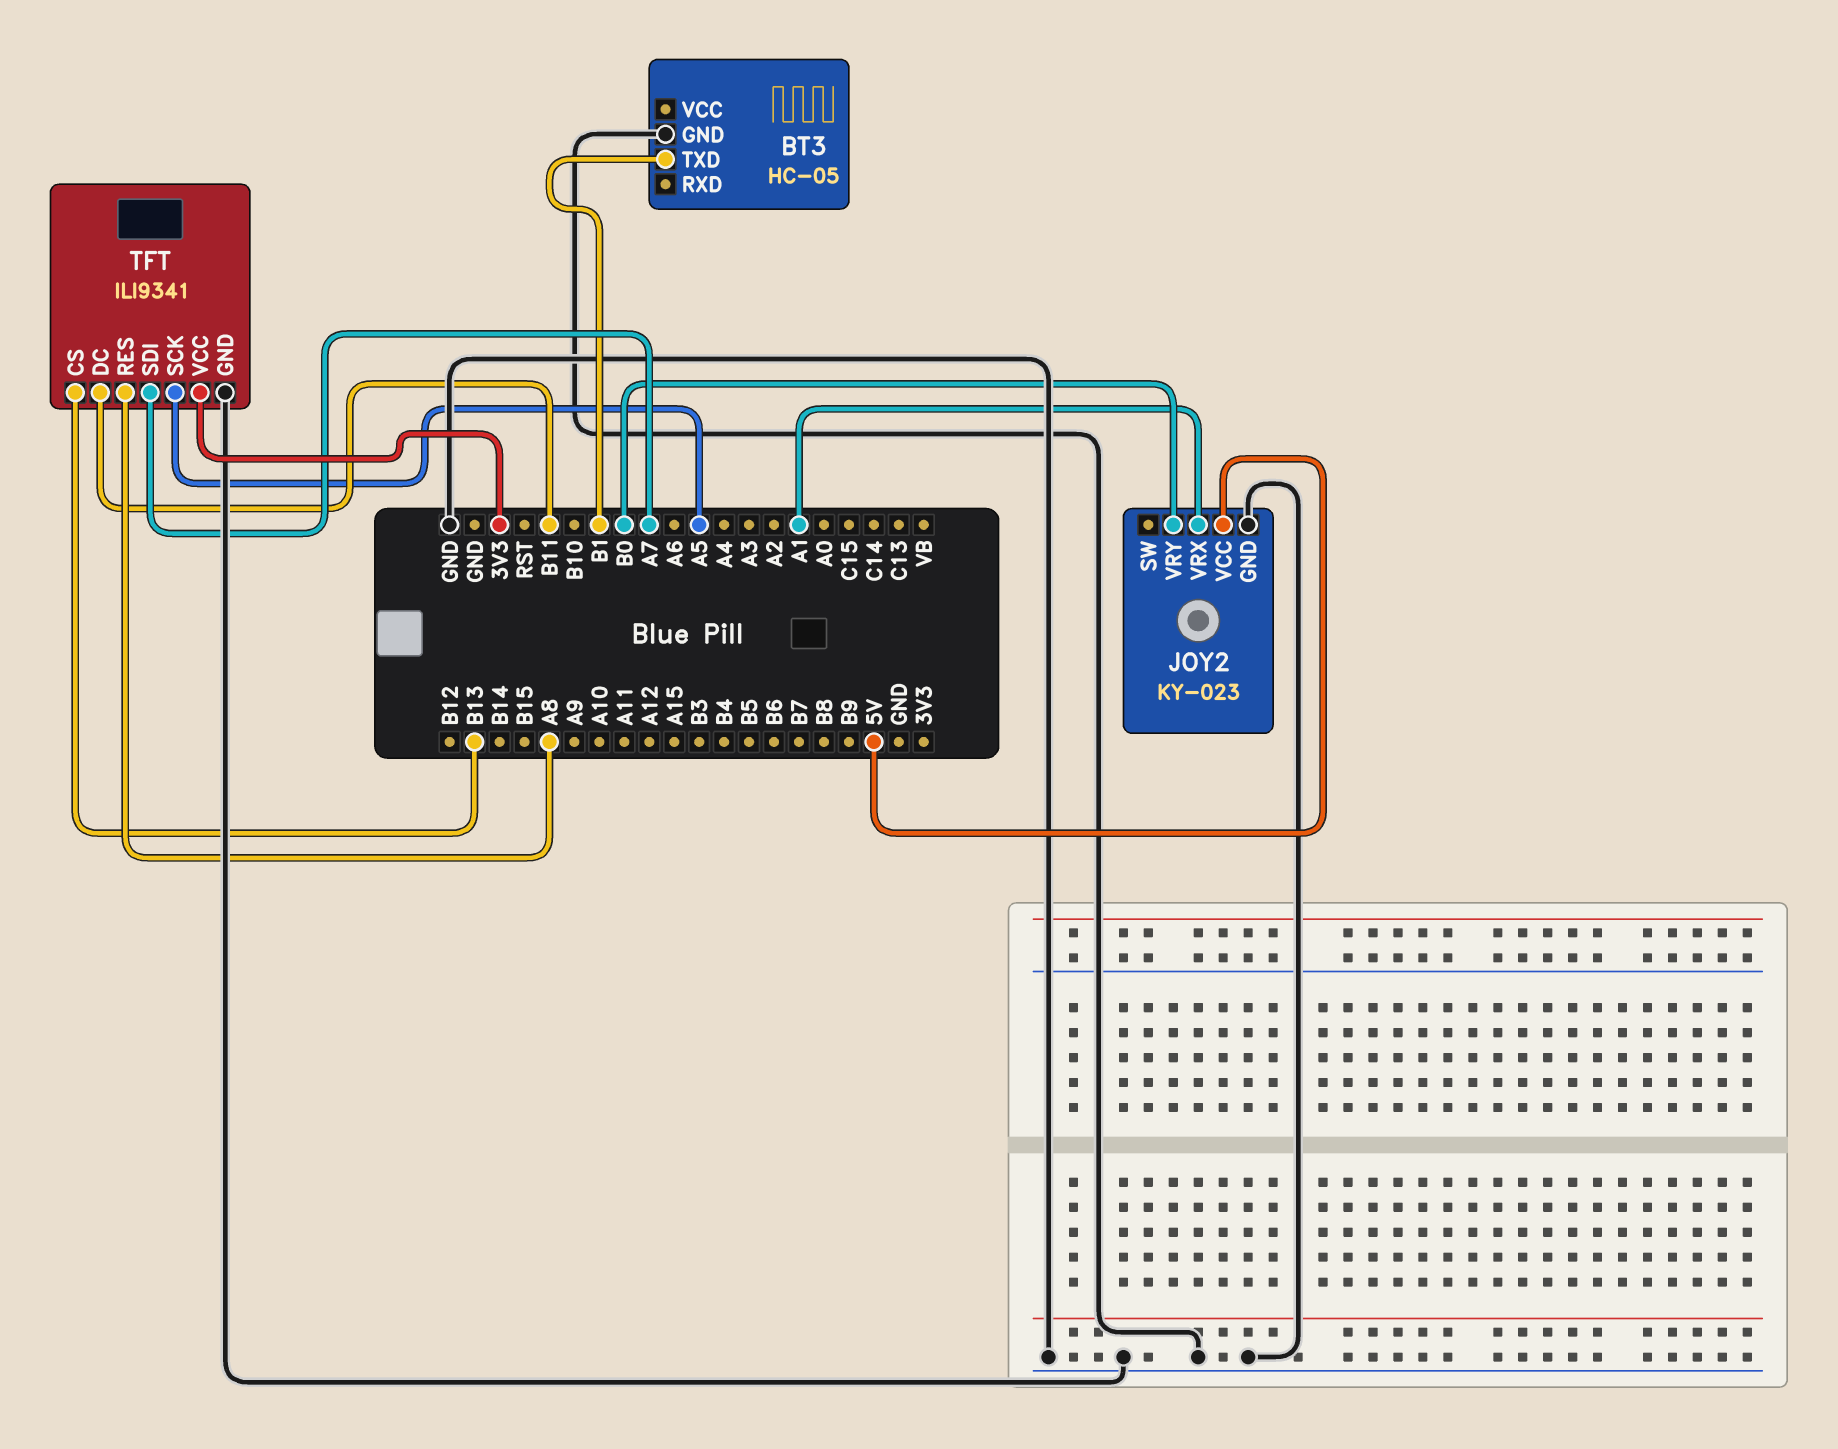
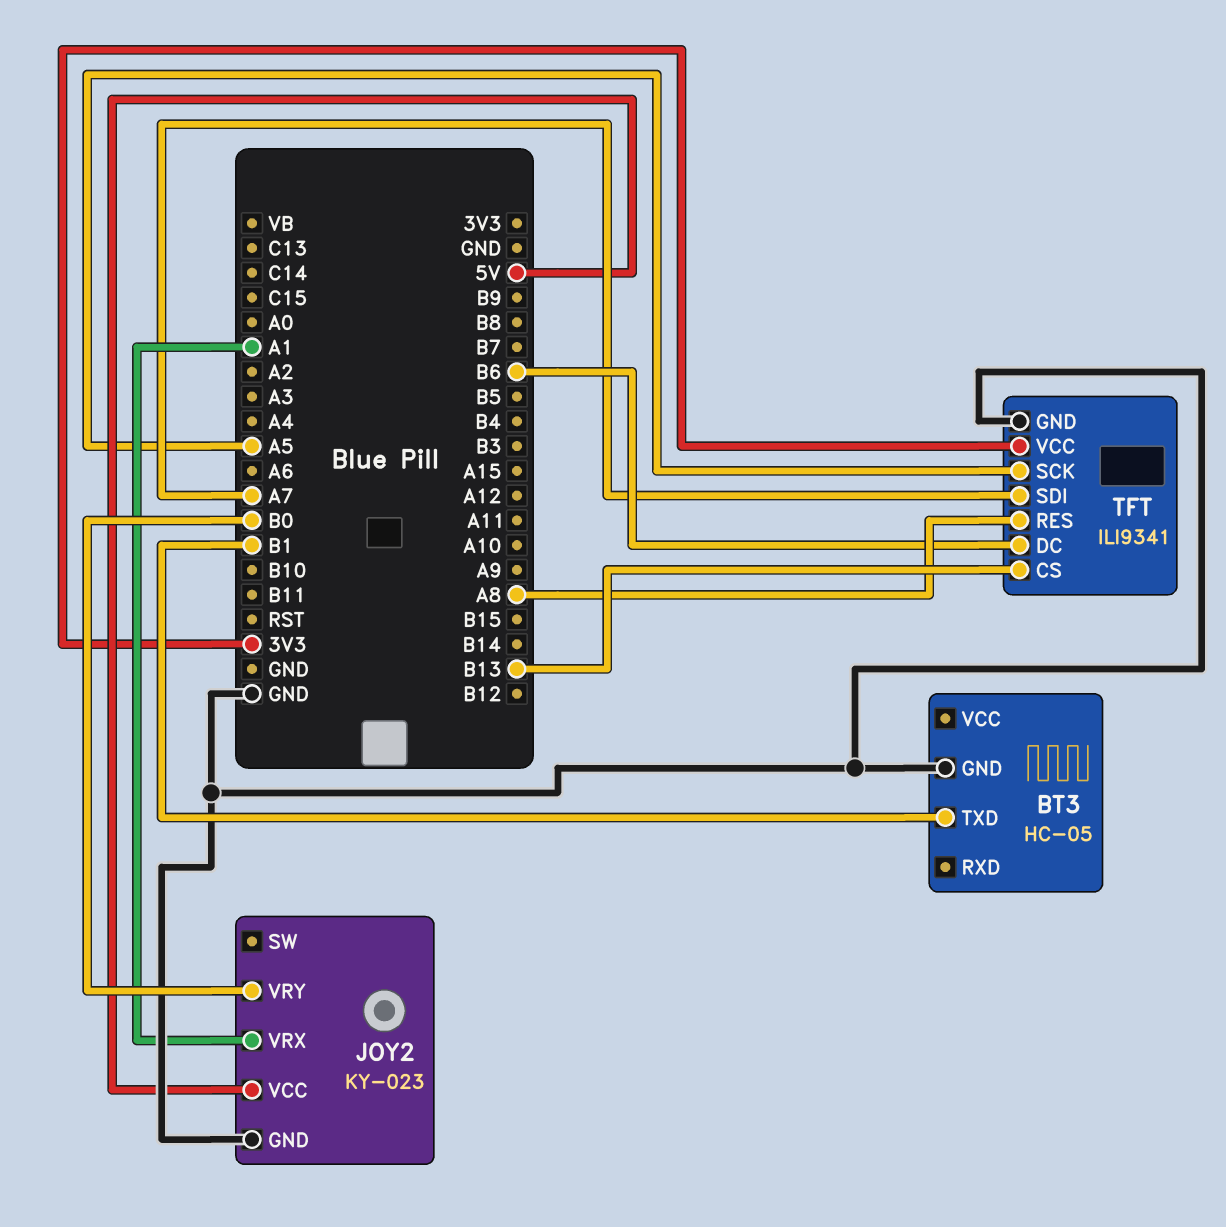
TFT pin DC: B11 -> B6

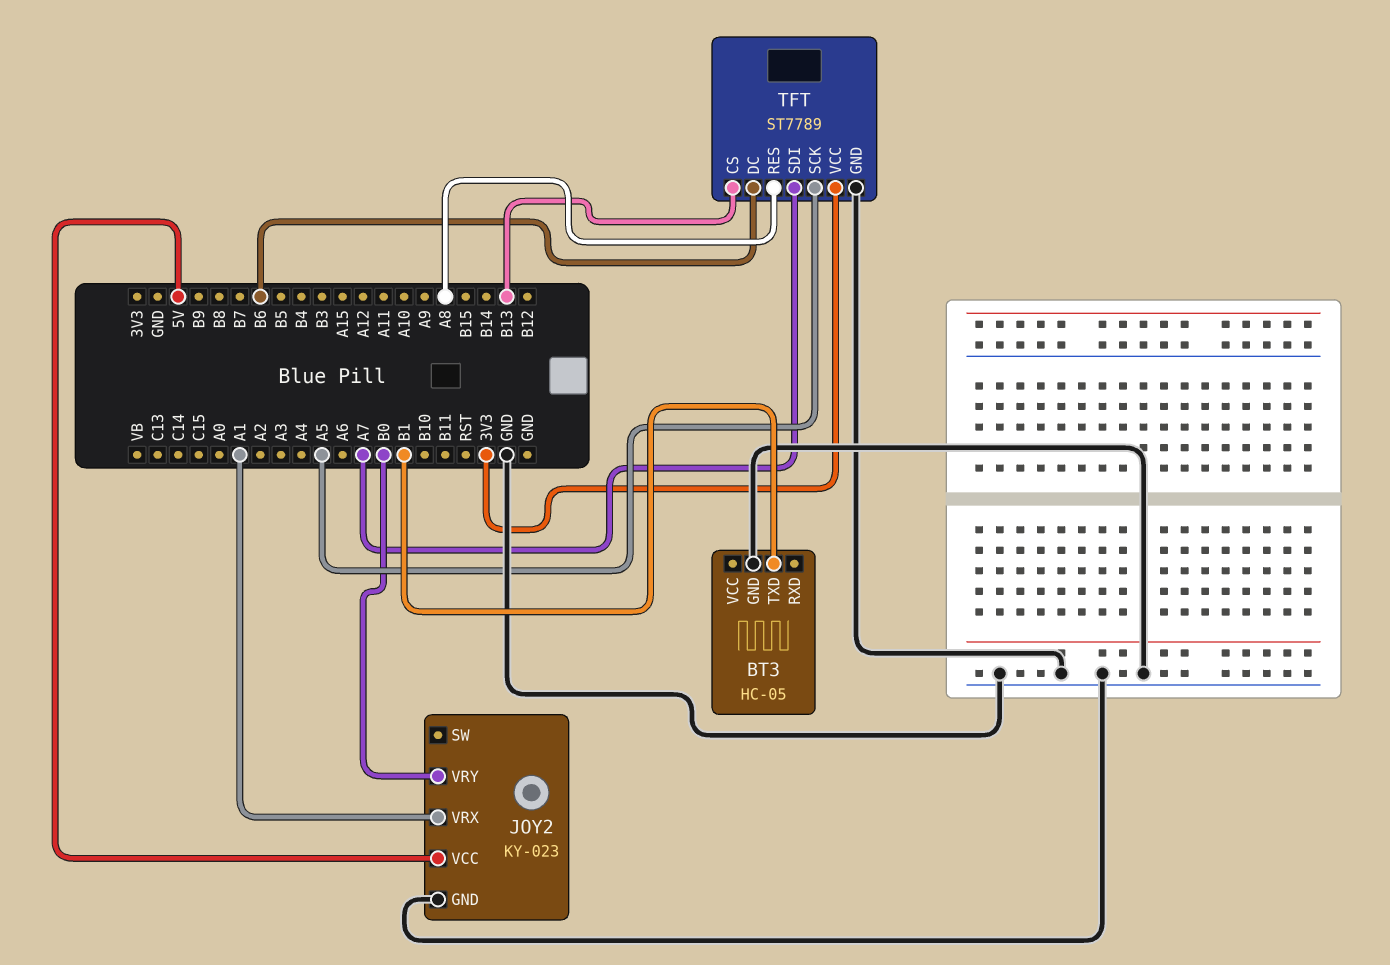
TFT: ILI9341 -> ST7789

